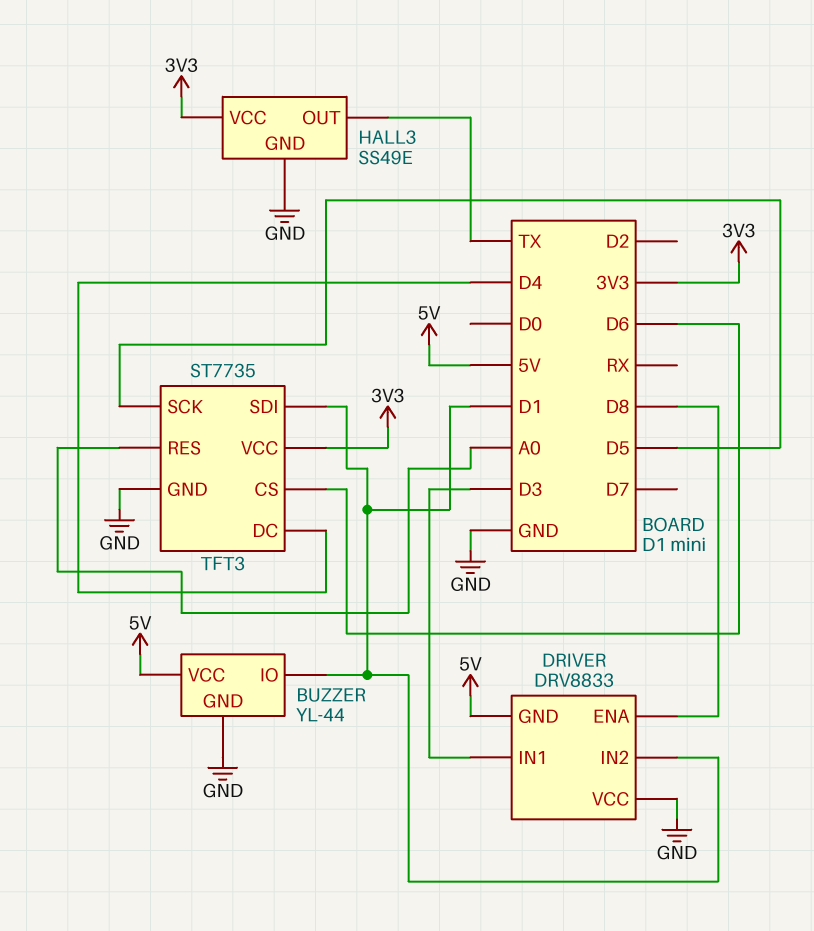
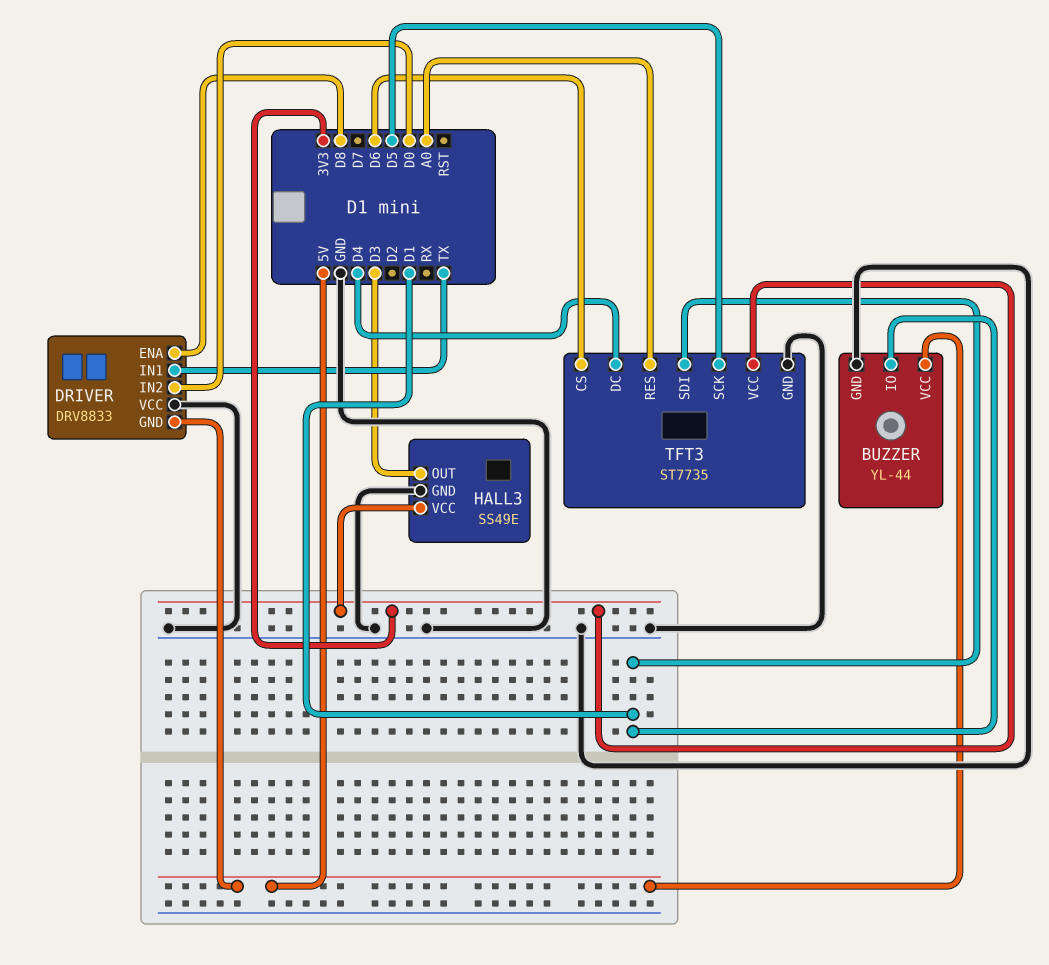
DRIVER pin IN1: D3 -> TX
DRIVER pin IN2: D1 -> D0
HALL3 pin OUT: TX -> D3

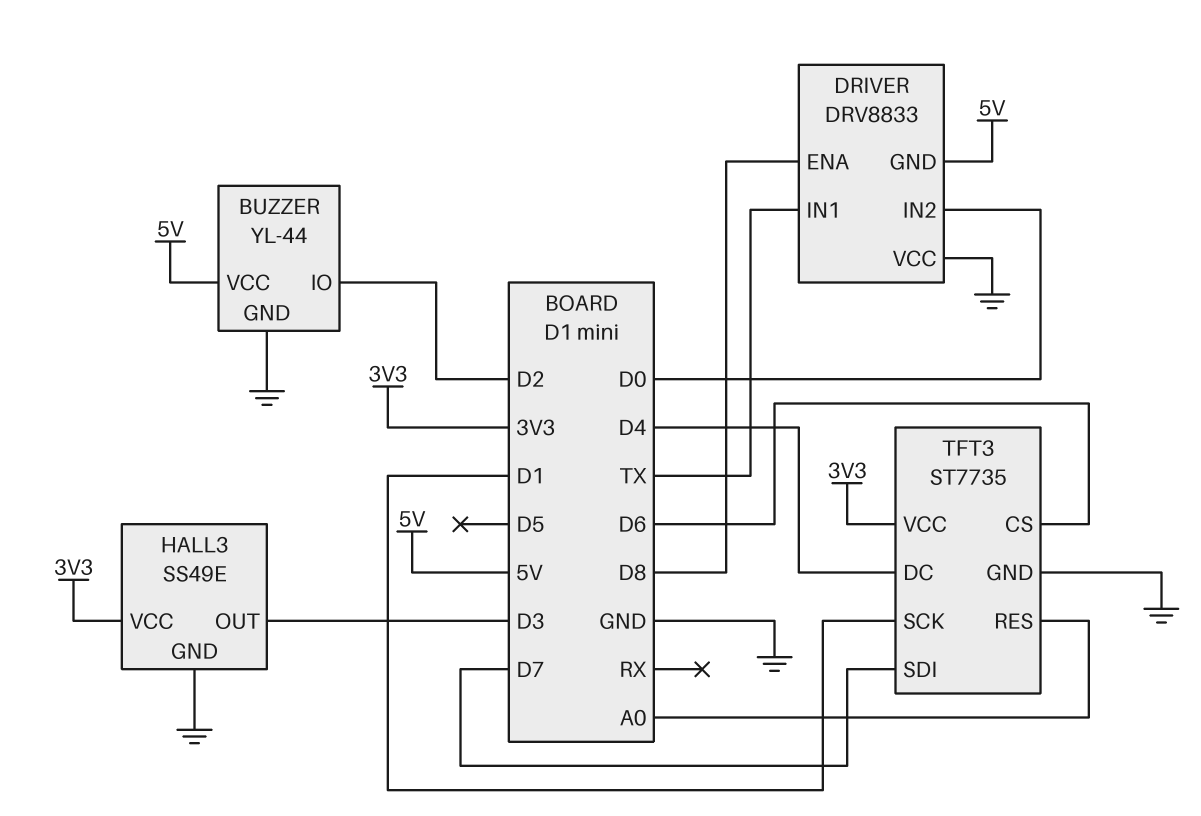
BUZZER pin IO: D1 -> D2
TFT3 pin SCK: D5 -> D1
TFT3 pin SDI: D1 -> D7

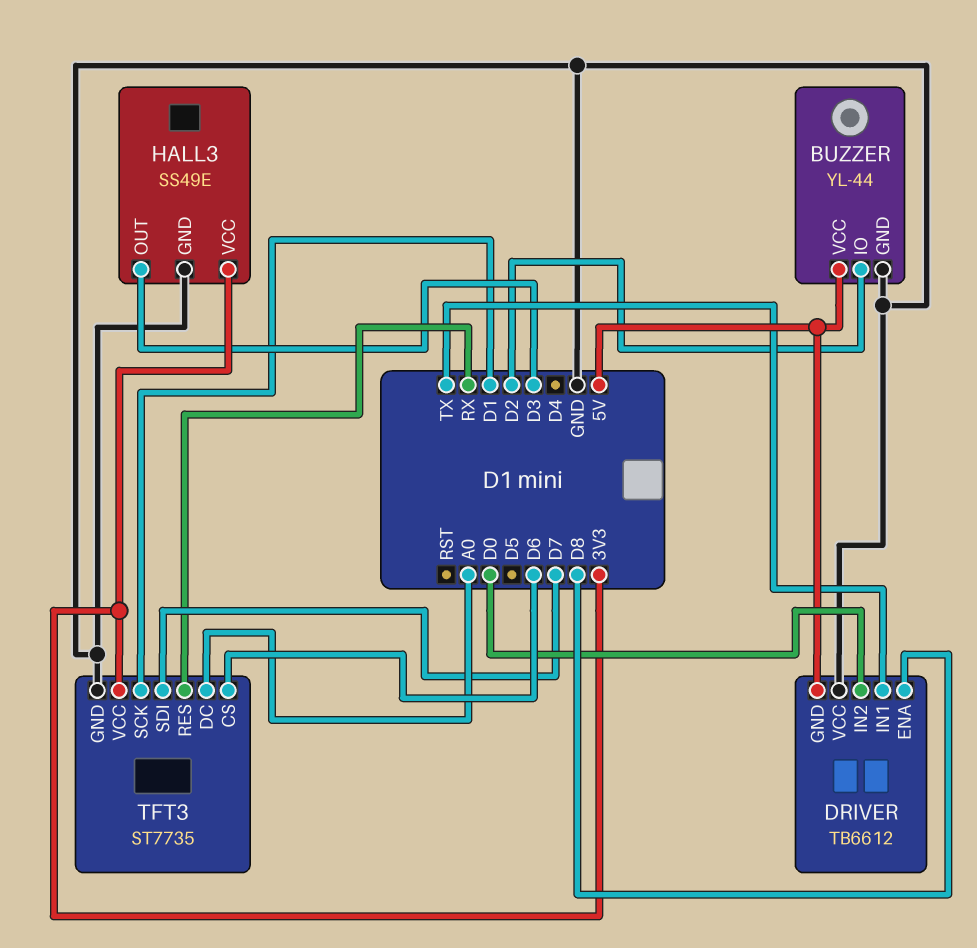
DRIVER: DRV8833 -> TB6612
TFT3 pin DC: D4 -> A0
TFT3 pin RES: A0 -> RX

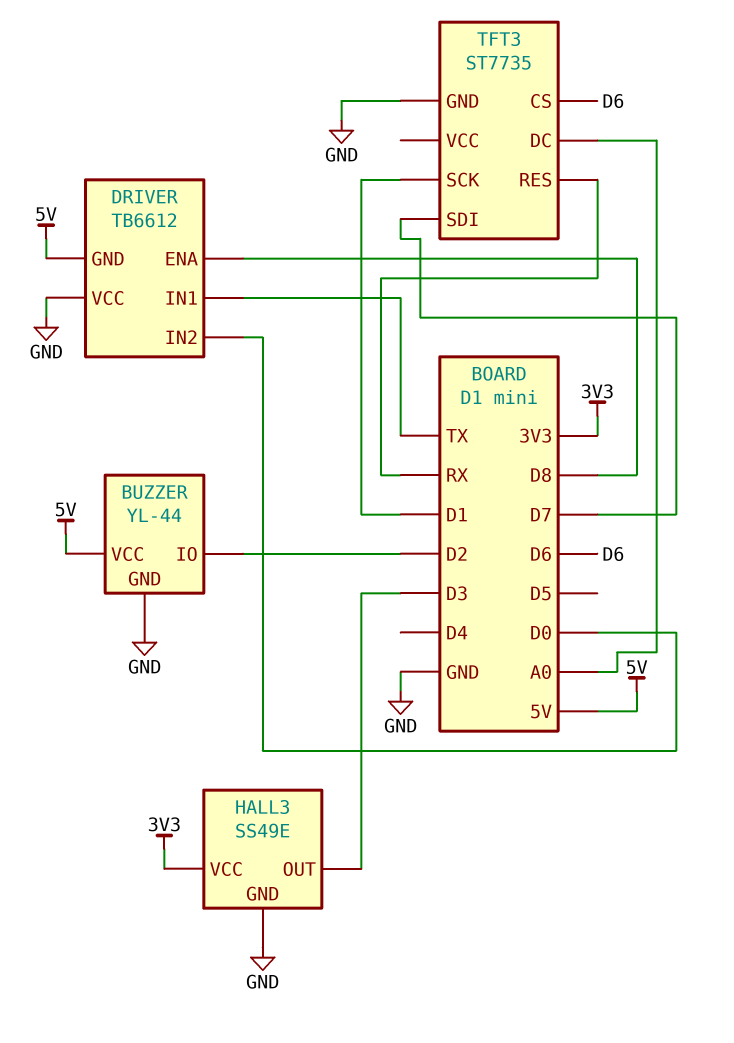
TFT3 pin VCC: 3V3 -> none

